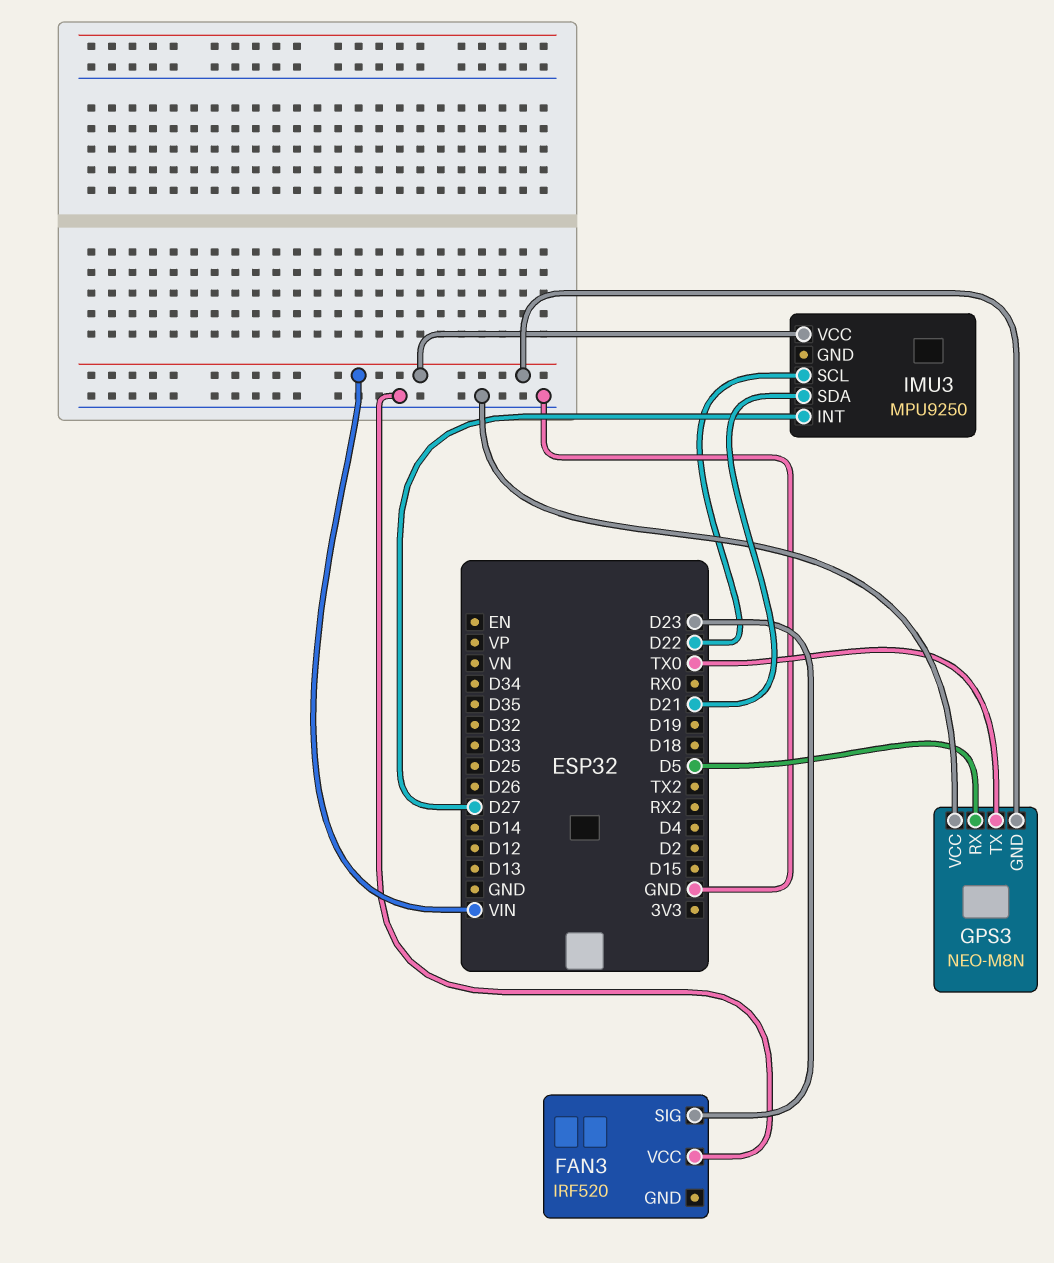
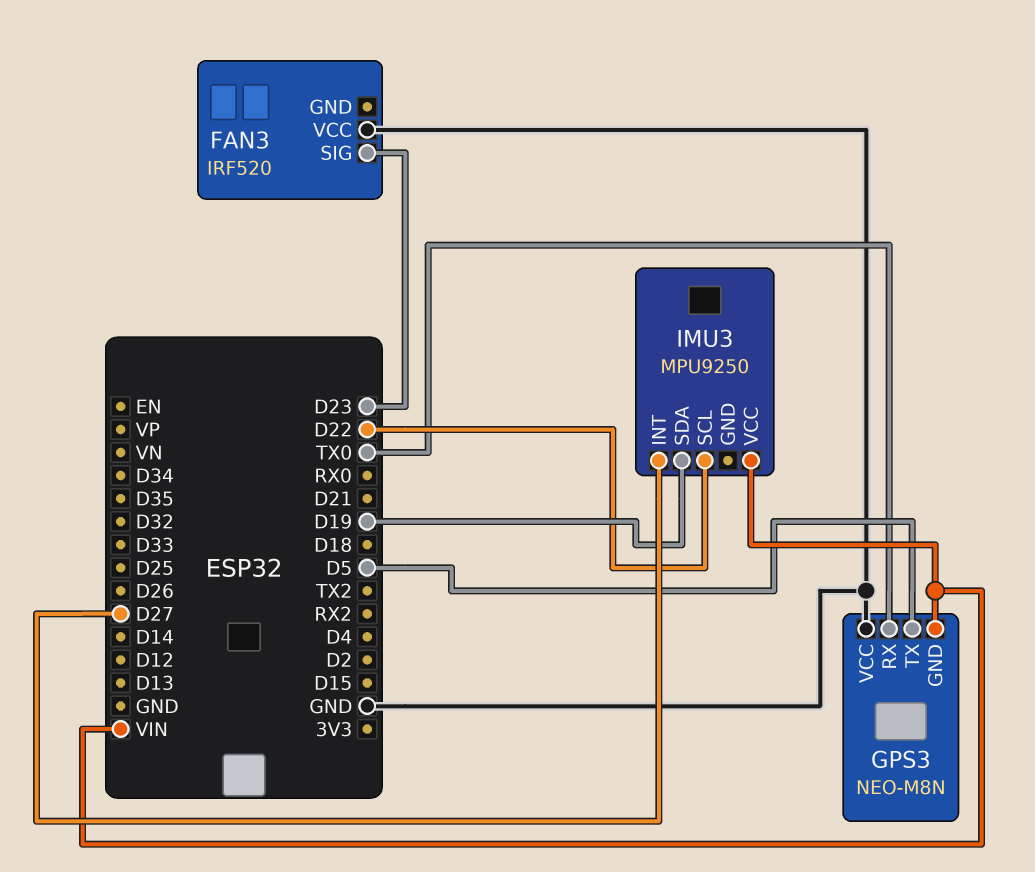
GPS3 pin RX: D5 -> TX0
GPS3 pin TX: TX0 -> D5
IMU3 pin SDA: D21 -> D19

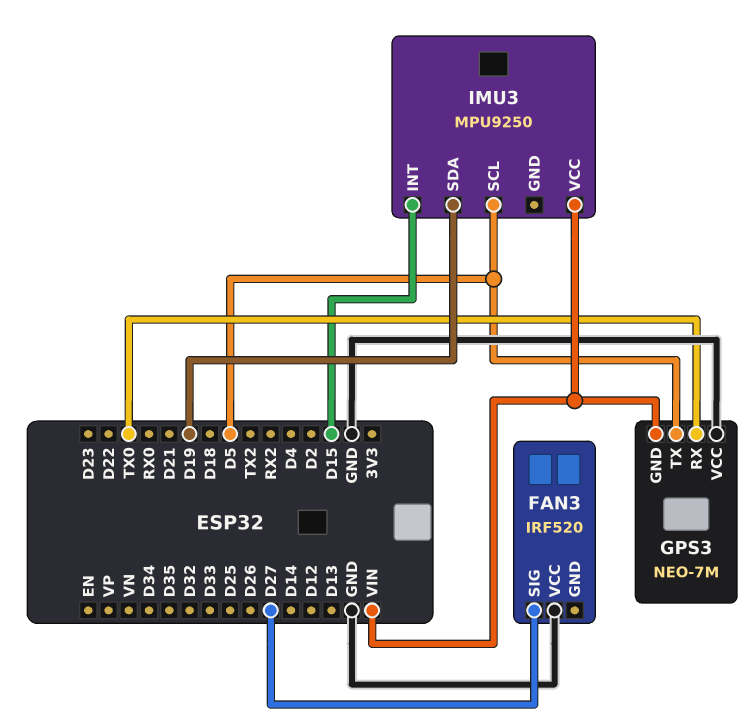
FAN3 pin SIG: D23 -> D27
GPS3: NEO-M8N -> NEO-7M
IMU3 pin INT: D27 -> D15
IMU3 pin SCL: D22 -> D5

